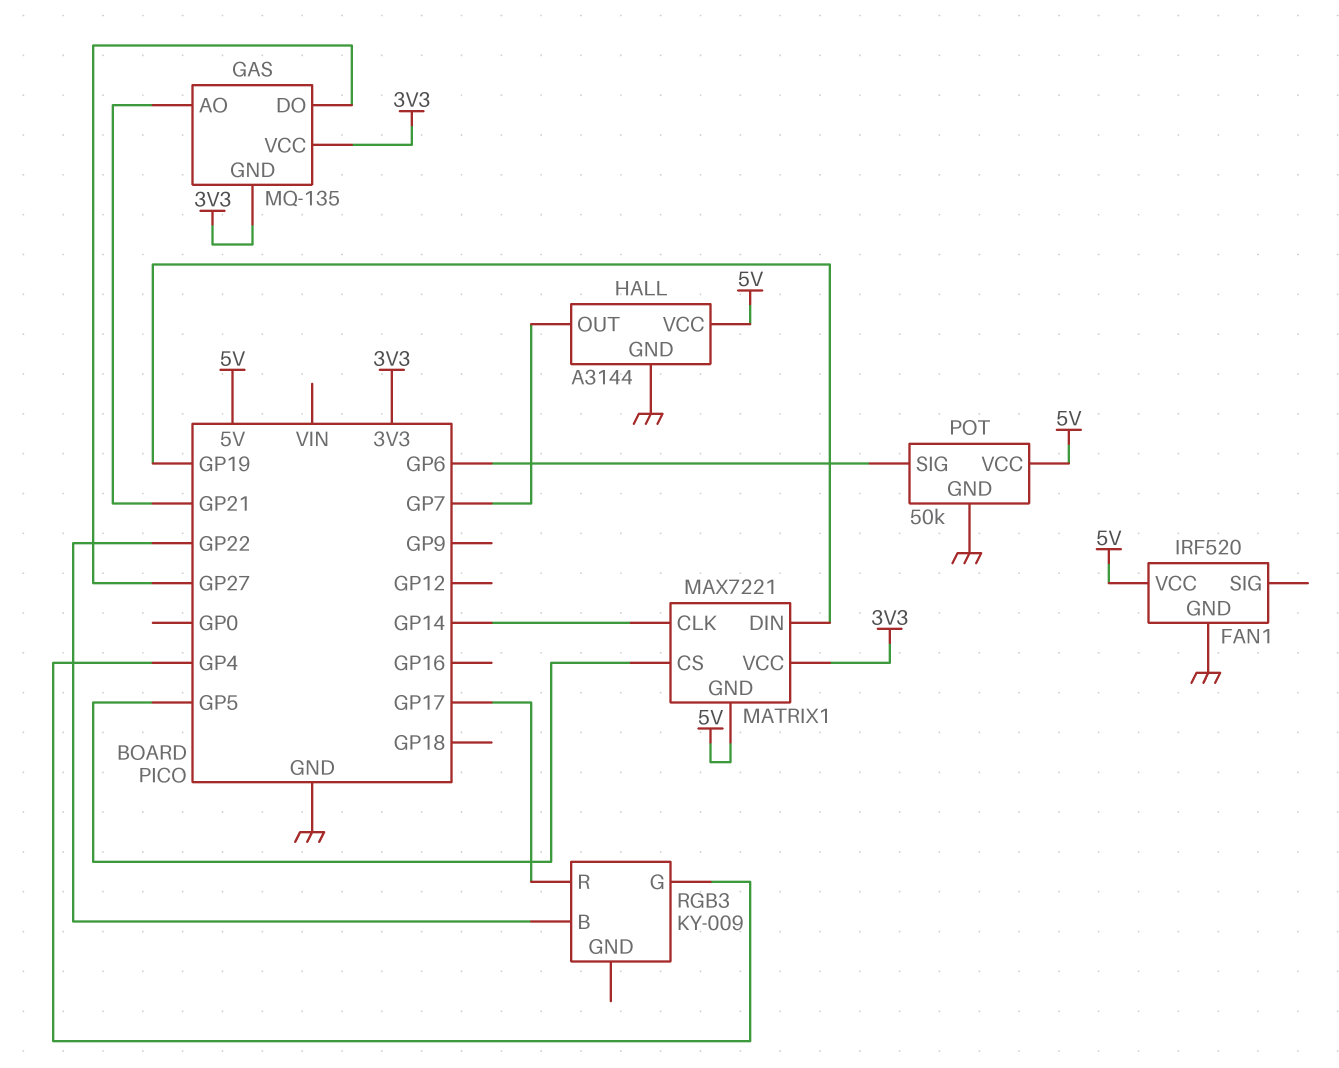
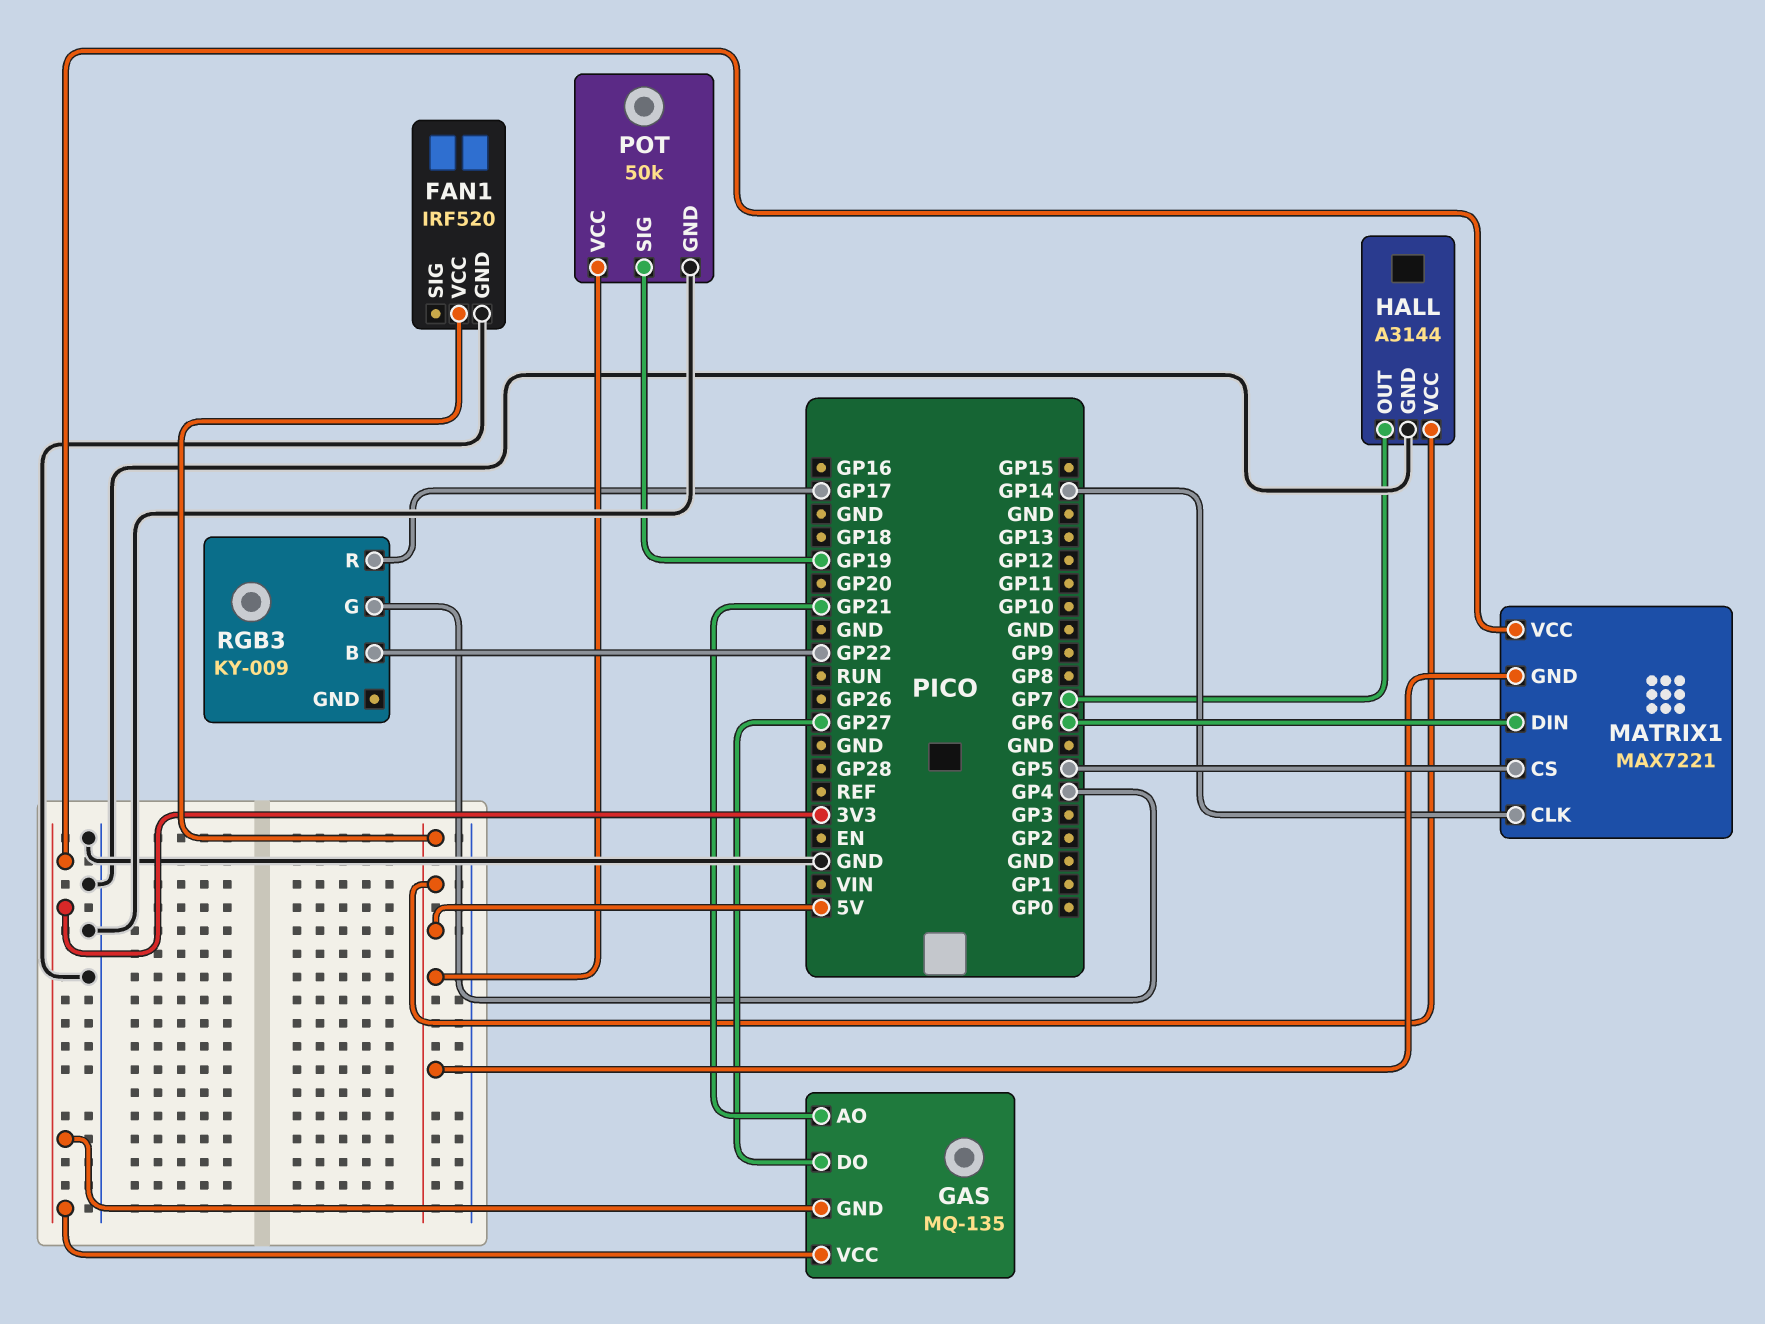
MATRIX1 pin DIN: GP19 -> GP6
POT pin SIG: GP6 -> GP19

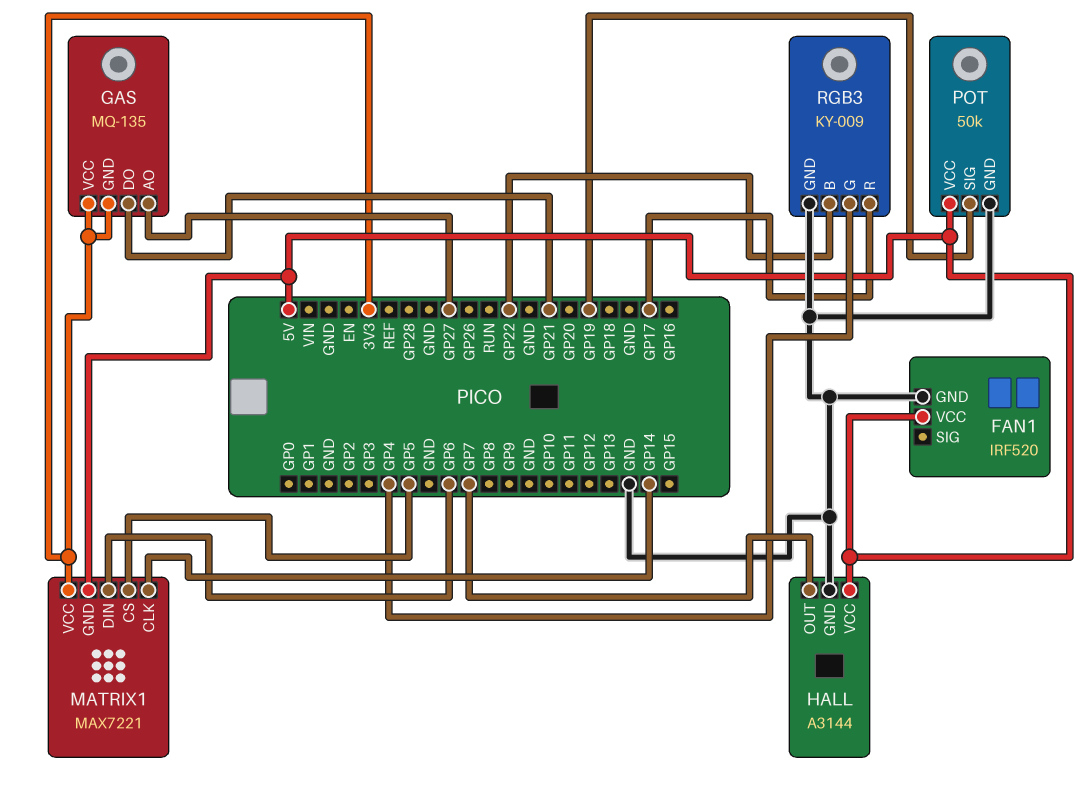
GAS pin AO: GP21 -> GP27
GAS pin DO: GP27 -> GP21
RGB3 pin GND: none -> GND

